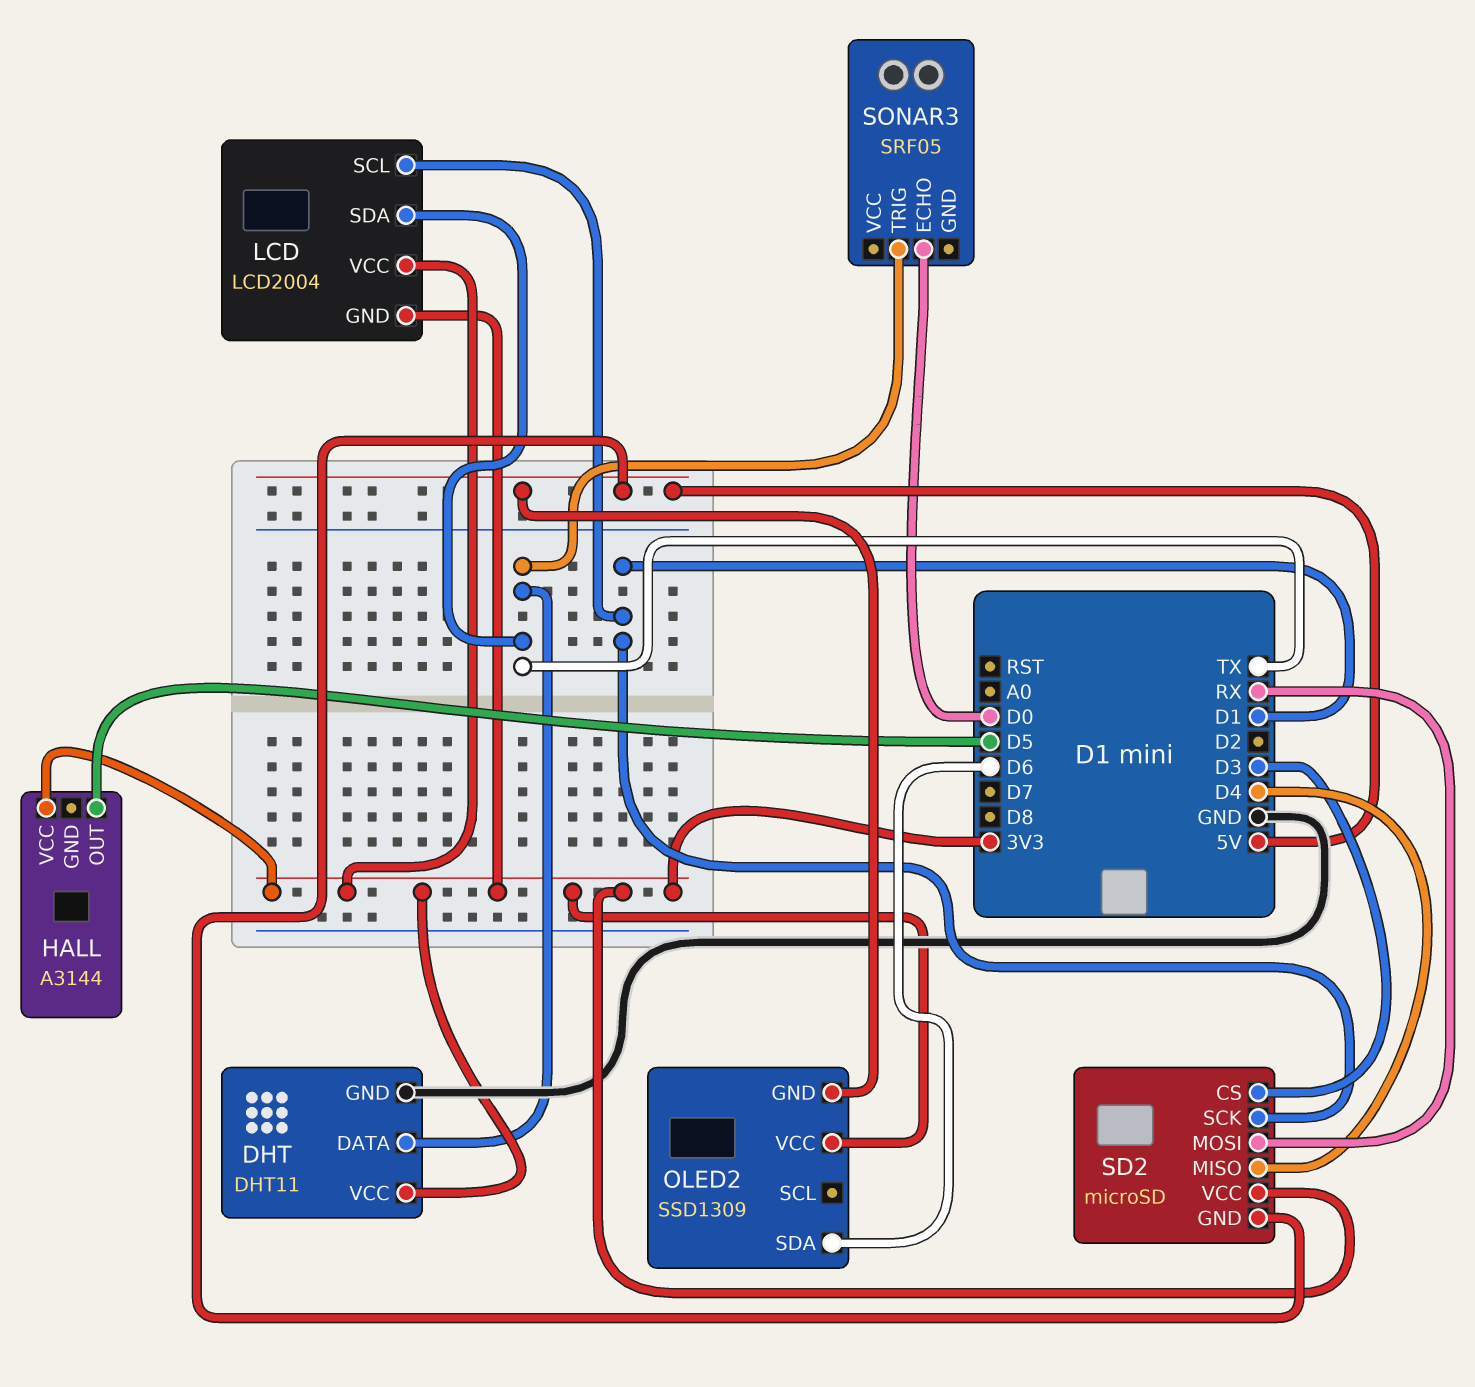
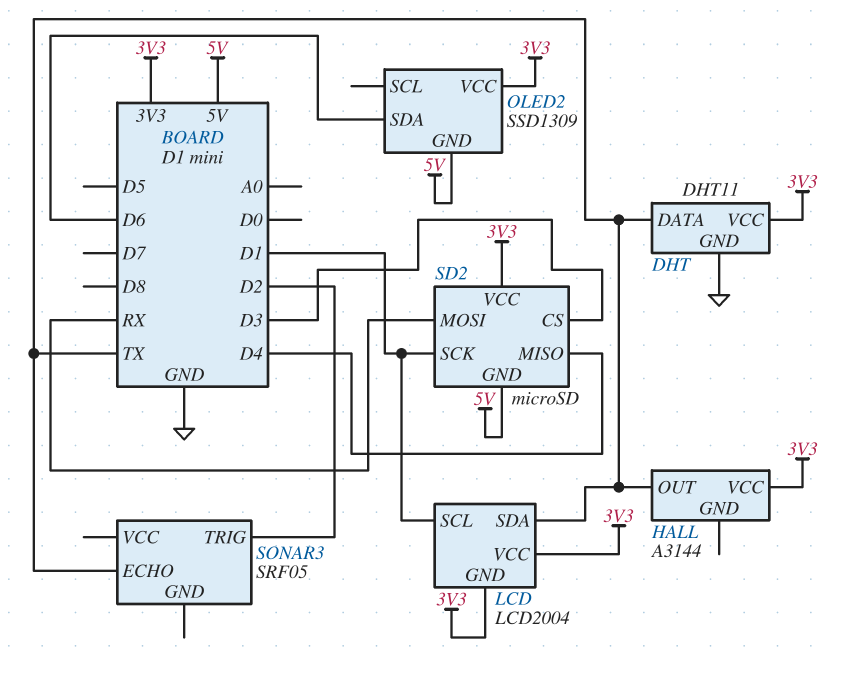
HALL pin OUT: D5 -> TX
SONAR3 pin ECHO: D0 -> TX
SONAR3 pin TRIG: TX -> D2

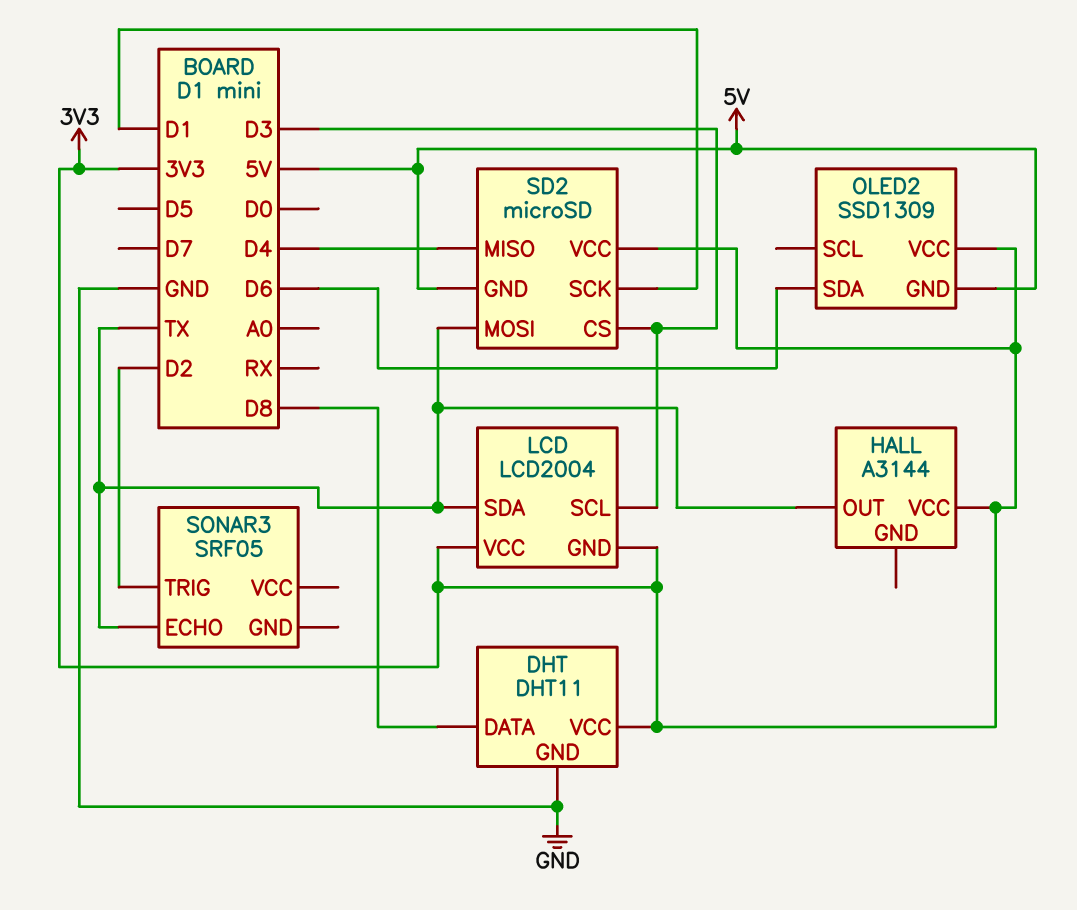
DHT pin DATA: TX -> D8
LCD pin SCL: D1 -> D3
SD2 pin MOSI: RX -> TX

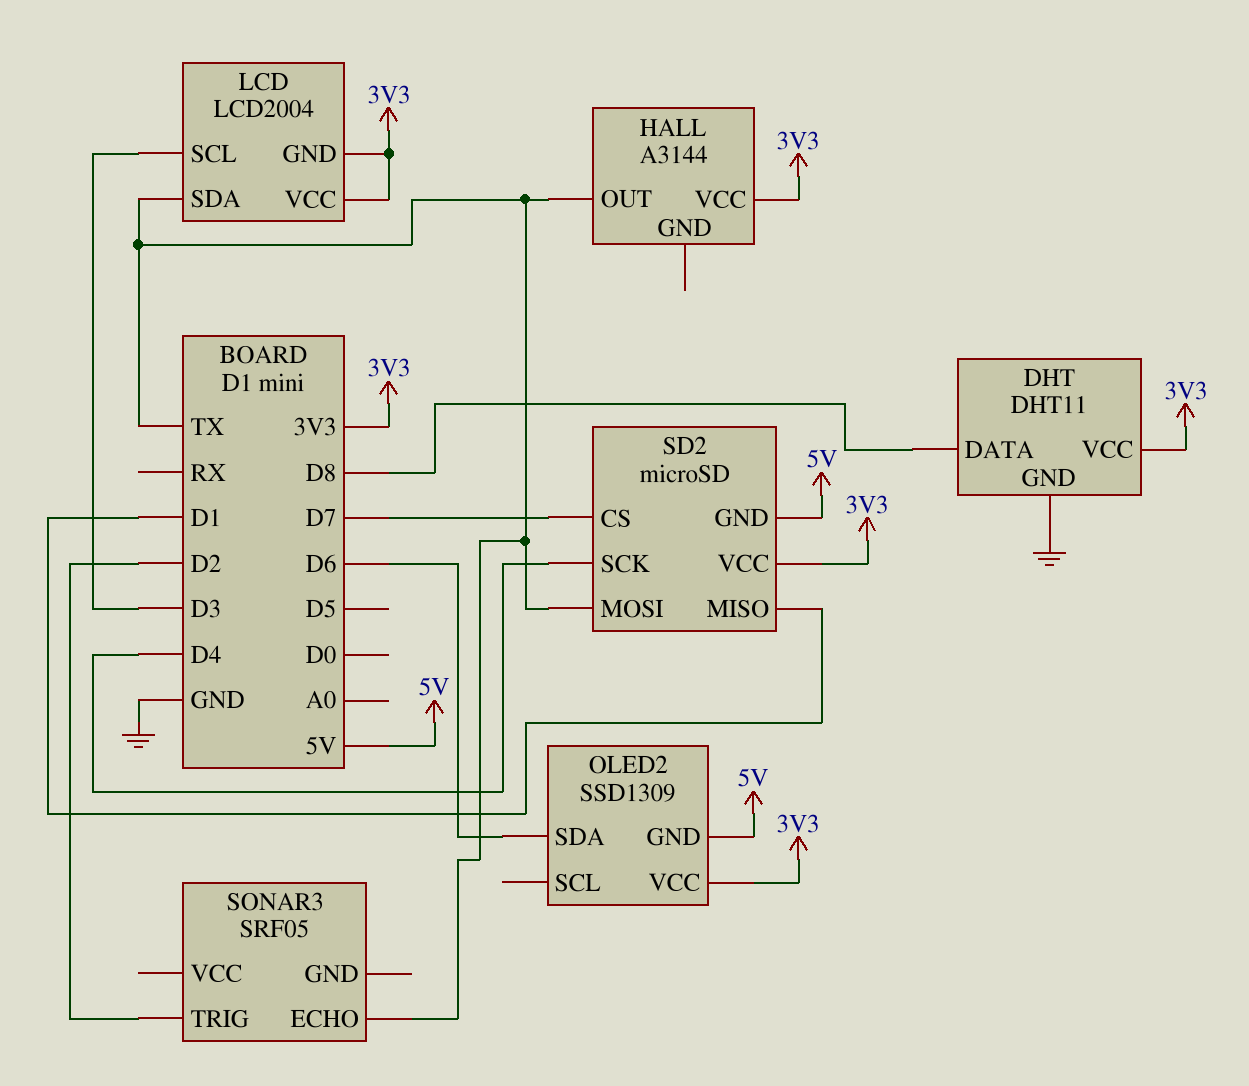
SD2 pin CS: D3 -> D7
SD2 pin MISO: D4 -> D1
SD2 pin SCK: D1 -> D4

